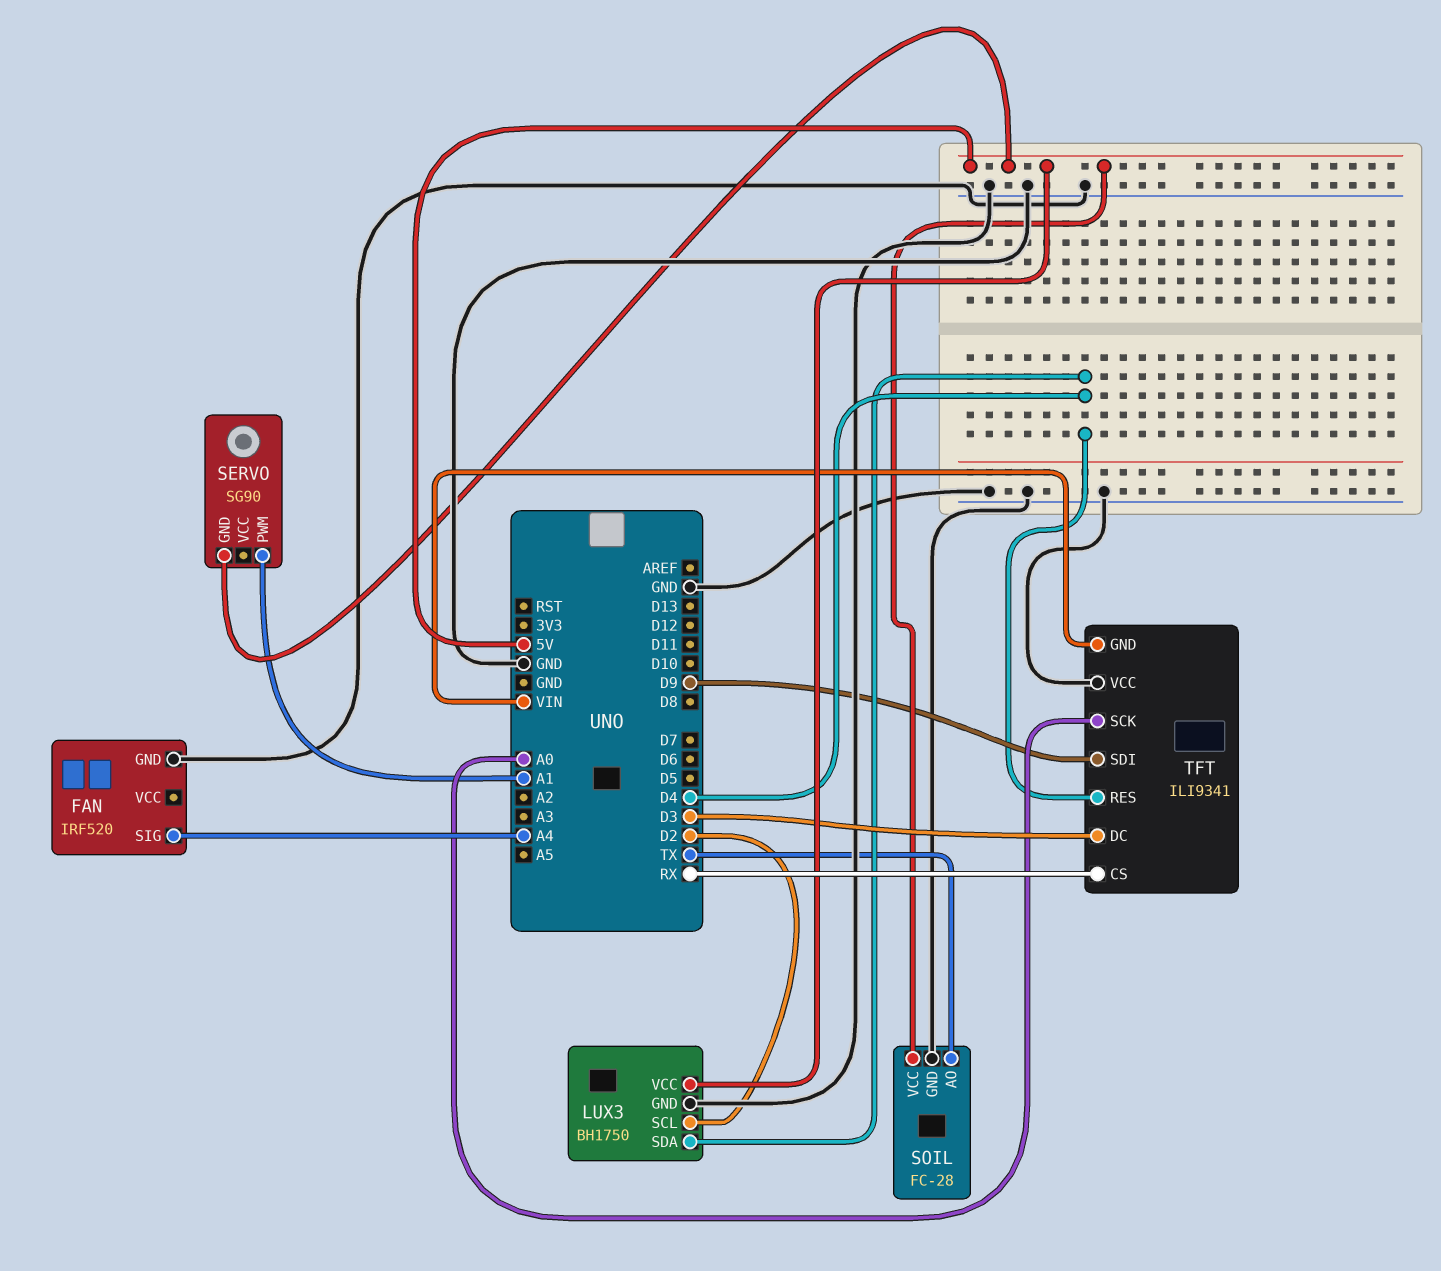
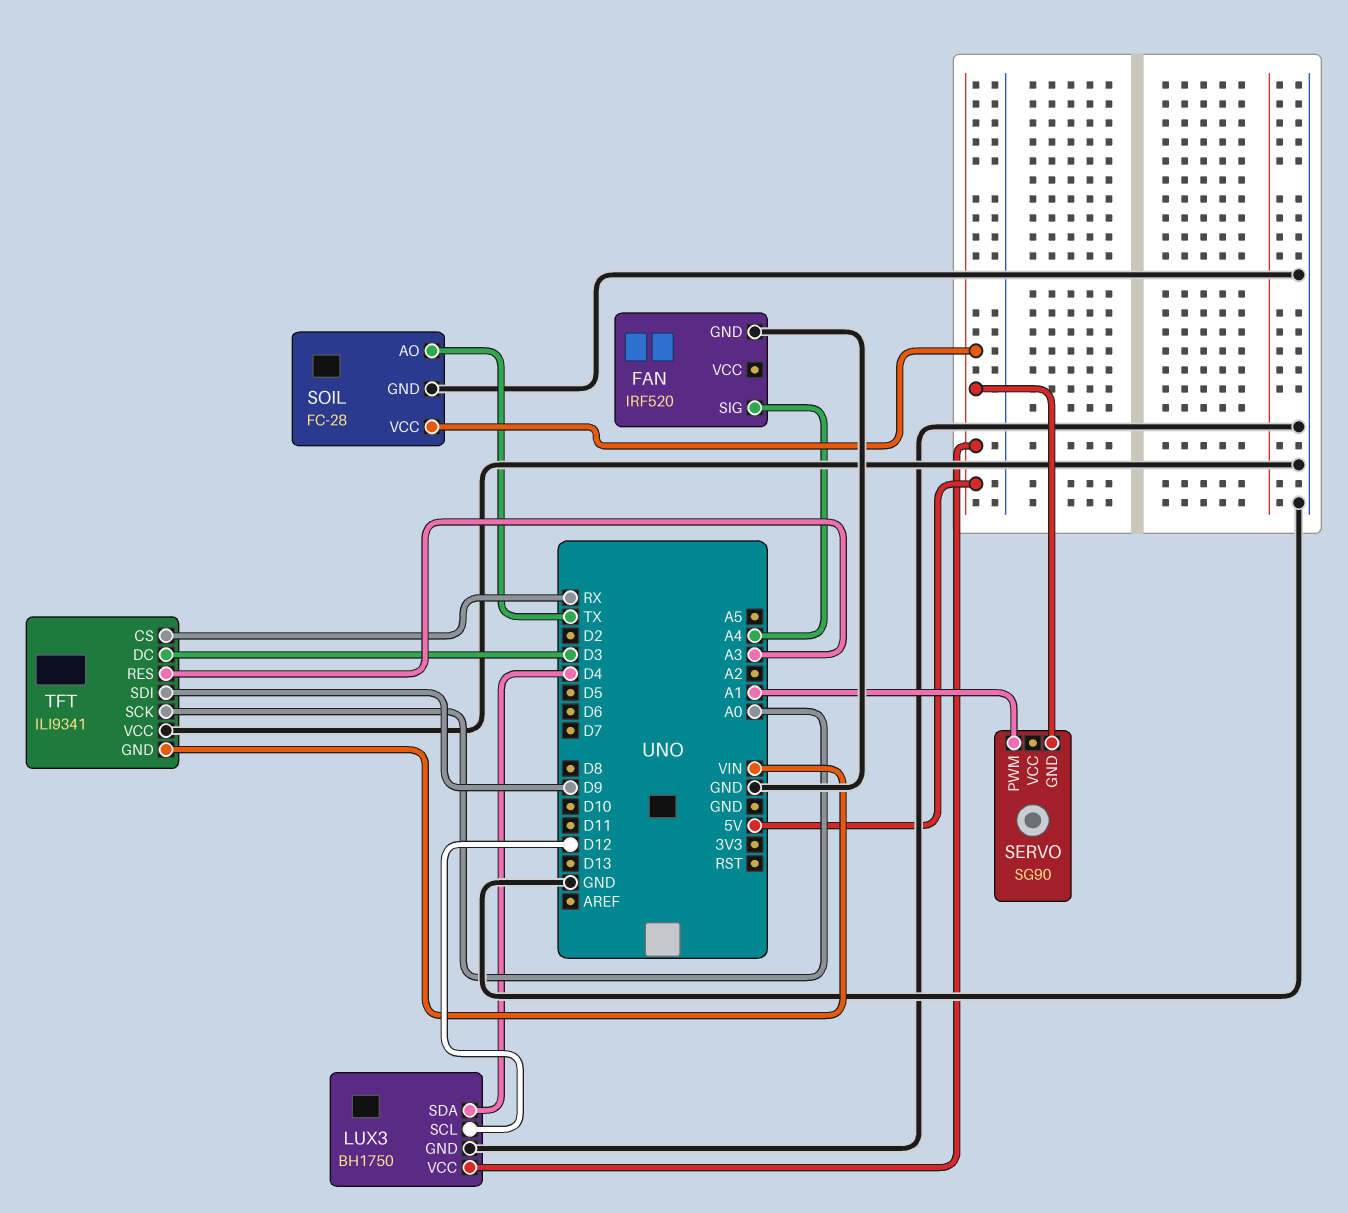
LUX3 pin SCL: D2 -> D12
TFT pin RES: D4 -> A3

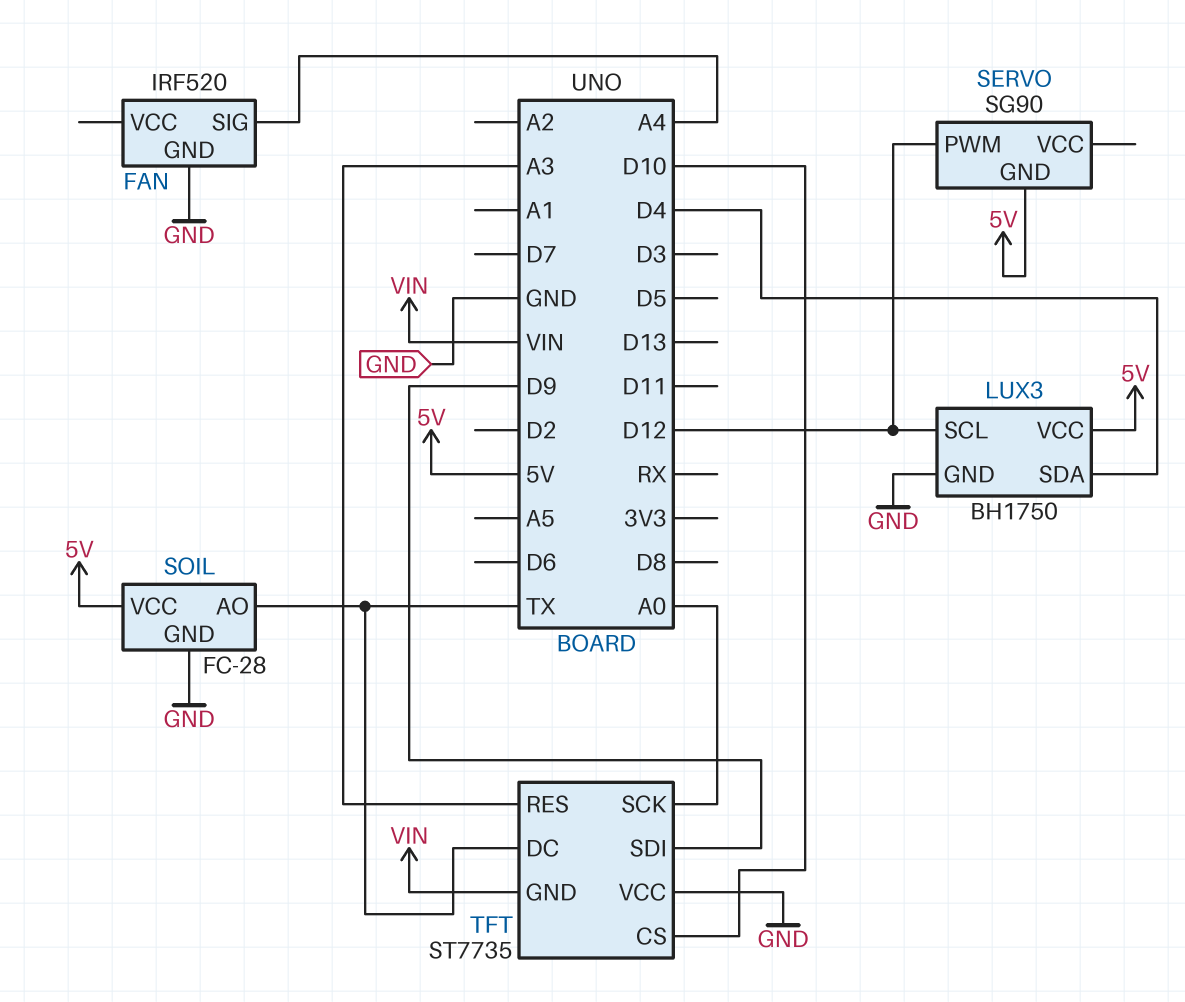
SERVO pin PWM: A1 -> D12
TFT: ILI9341 -> ST7735
TFT pin CS: RX -> D10
TFT pin DC: D3 -> TX

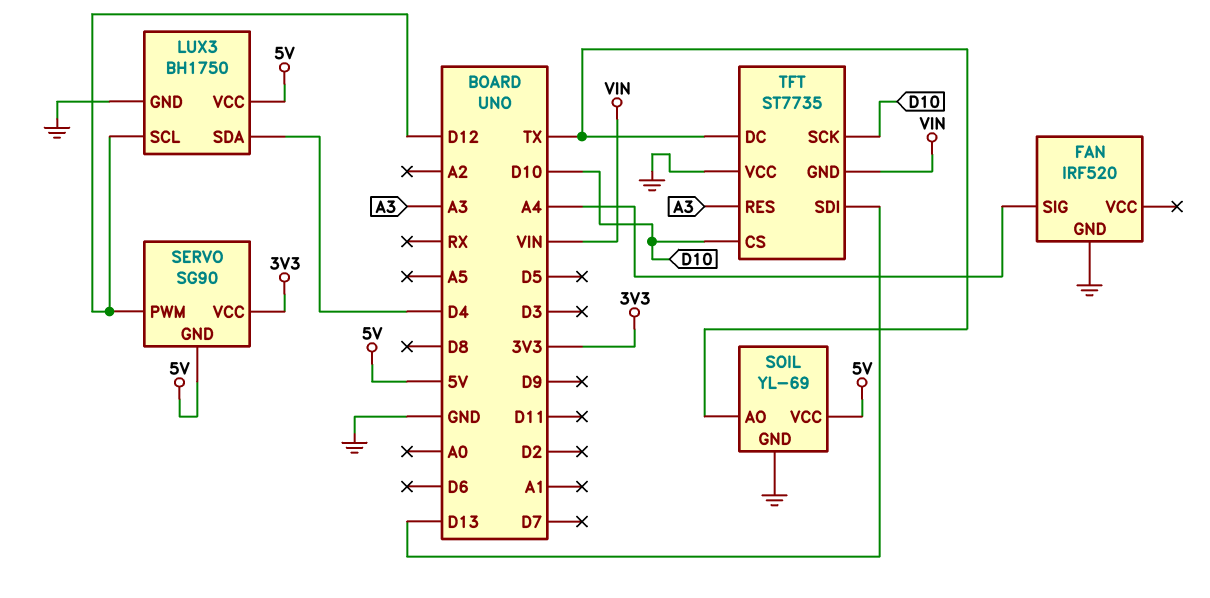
SERVO pin VCC: none -> 3V3
SOIL: FC-28 -> YL-69
TFT pin SCK: A0 -> D10
TFT pin SDI: D9 -> D13

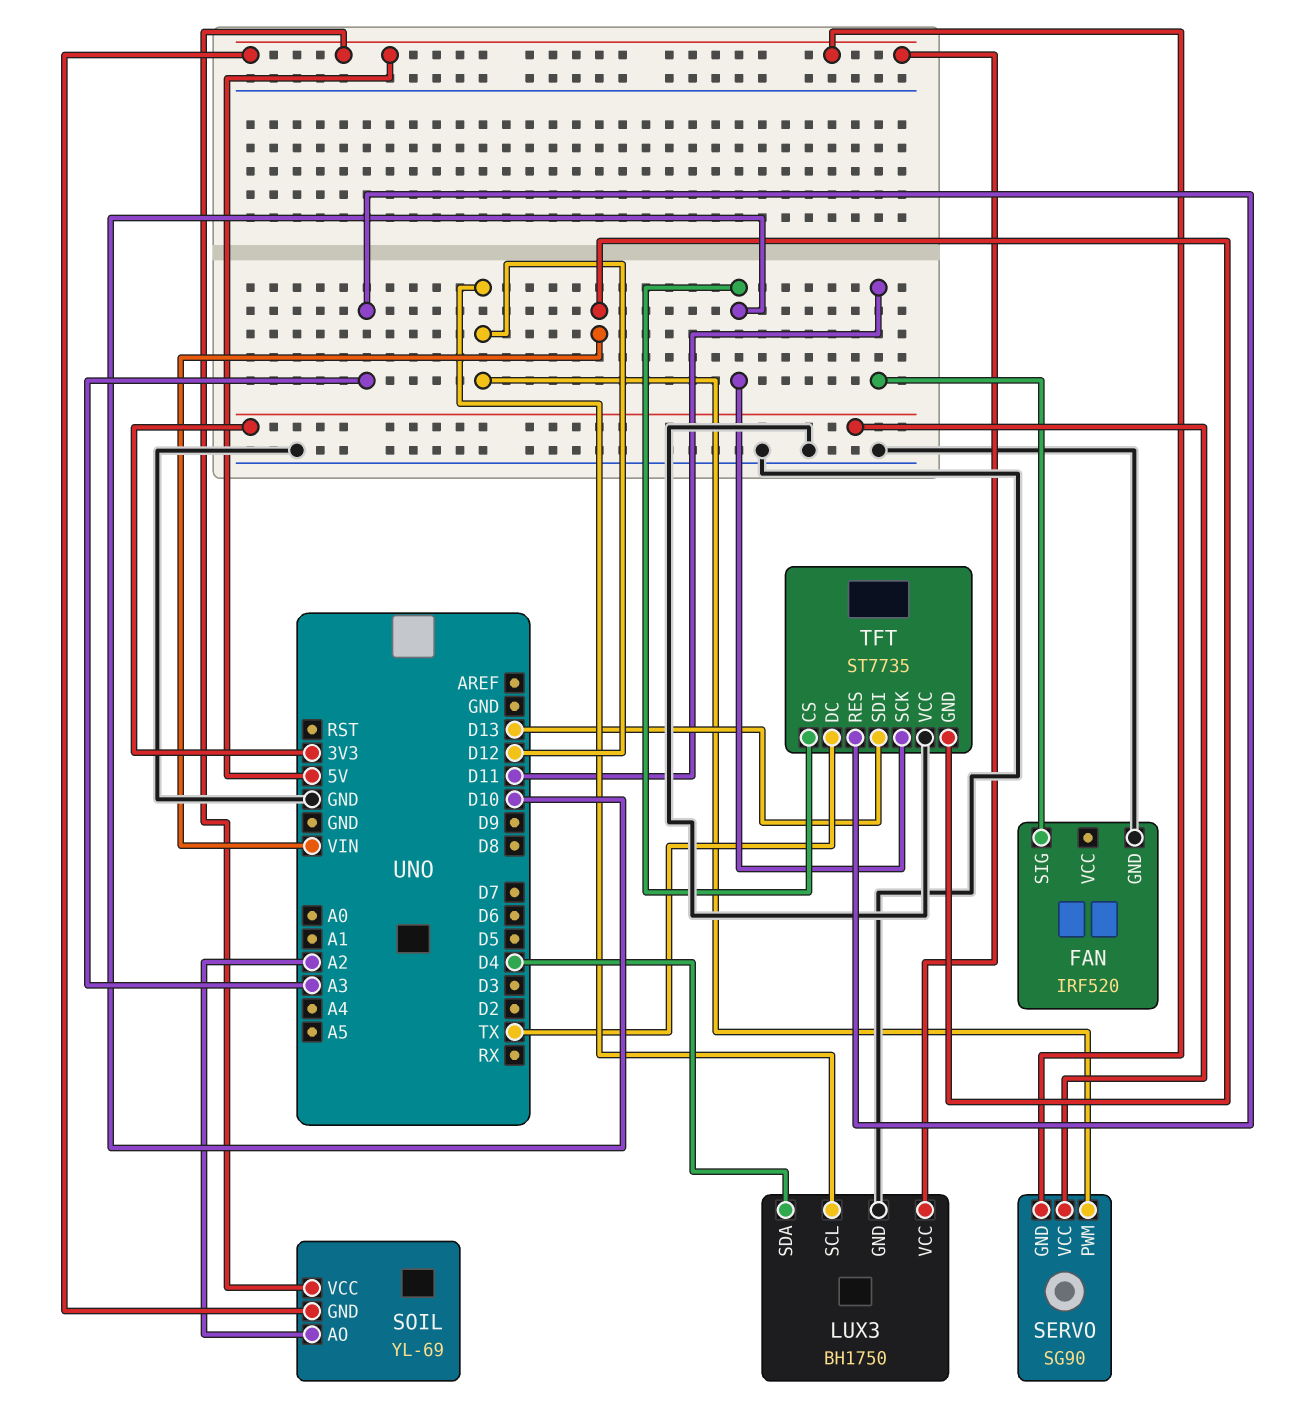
FAN pin SIG: A4 -> D11
SOIL pin AO: TX -> A2
SOIL pin GND: GND -> 5V

